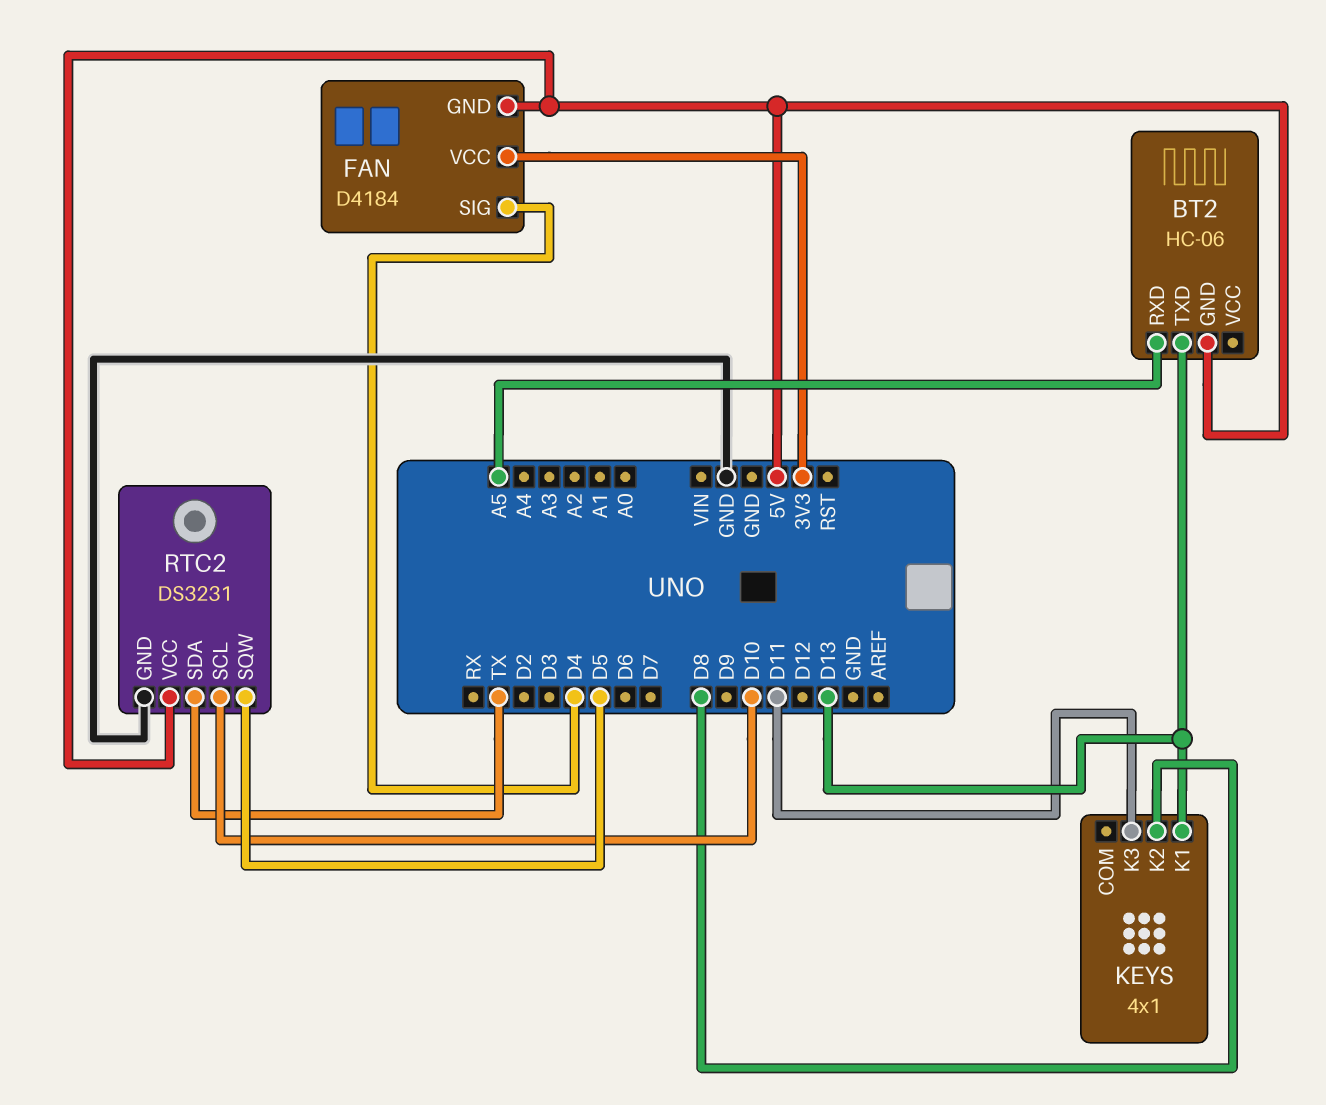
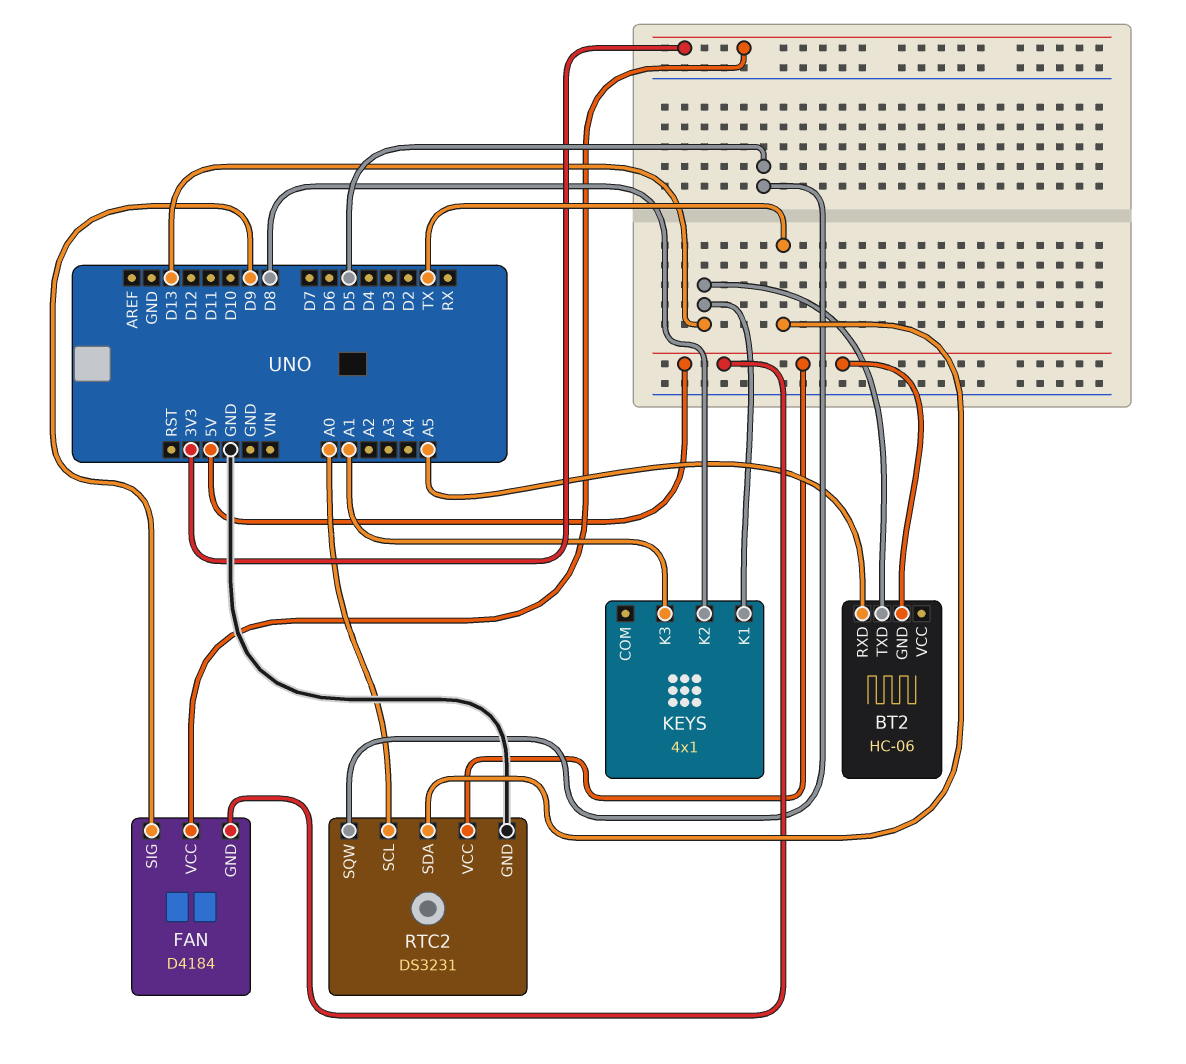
FAN pin SIG: D4 -> D9
KEYS pin K3: D11 -> A1
RTC2 pin SCL: D10 -> A0

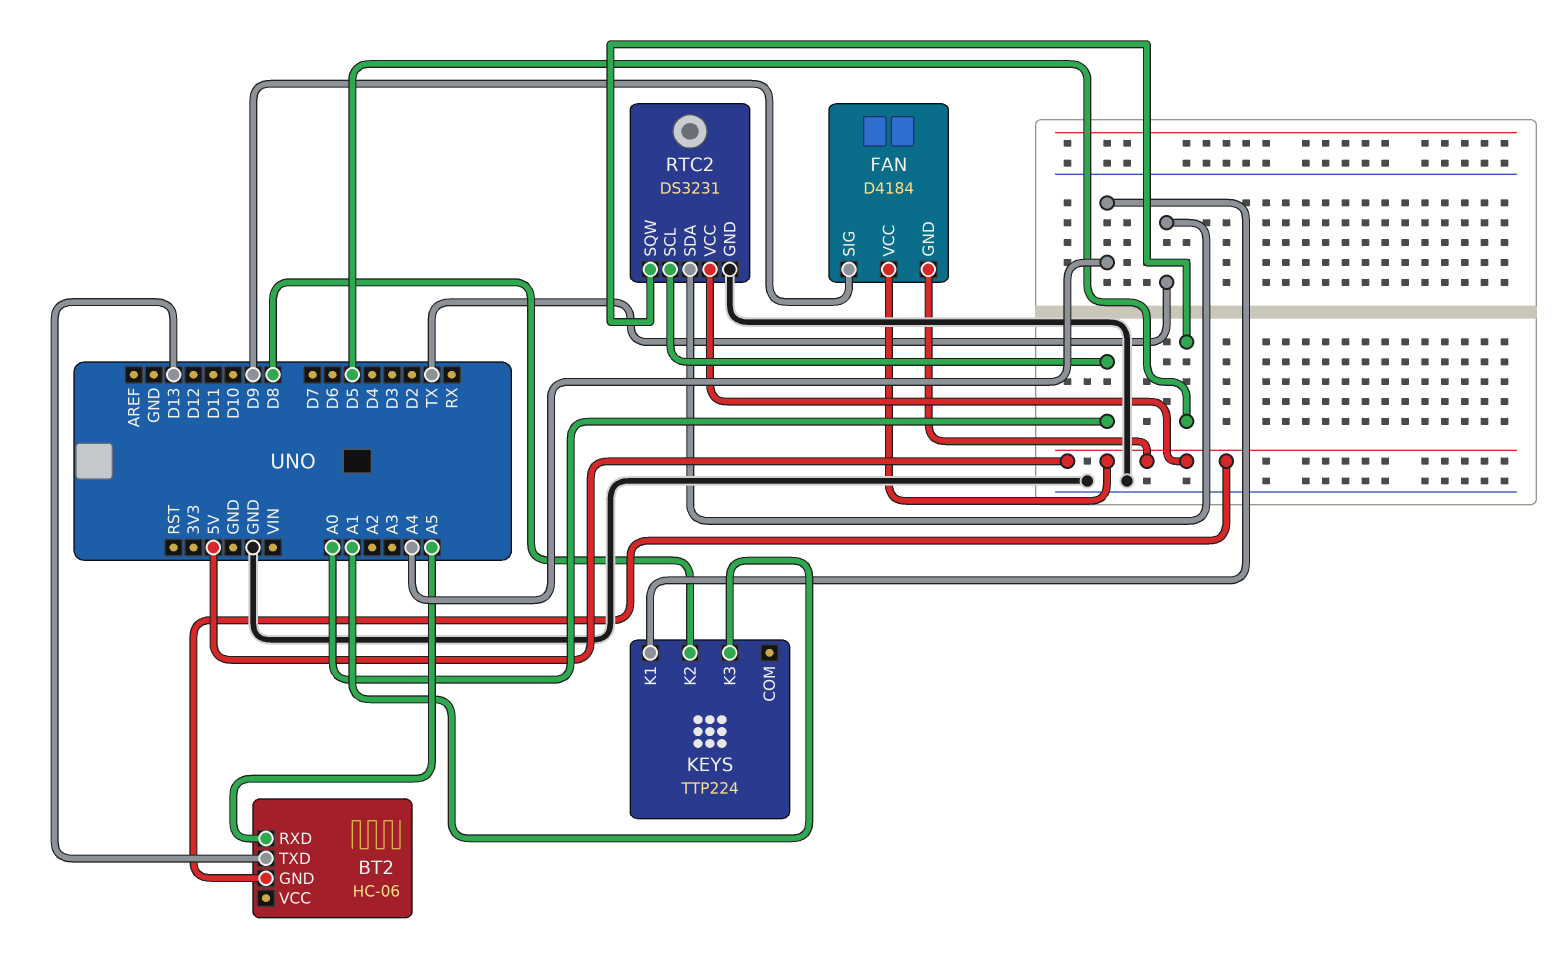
FAN pin VCC: 3V3 -> 5V
KEYS: 4x1 -> TTP224
KEYS pin K1: D13 -> A4

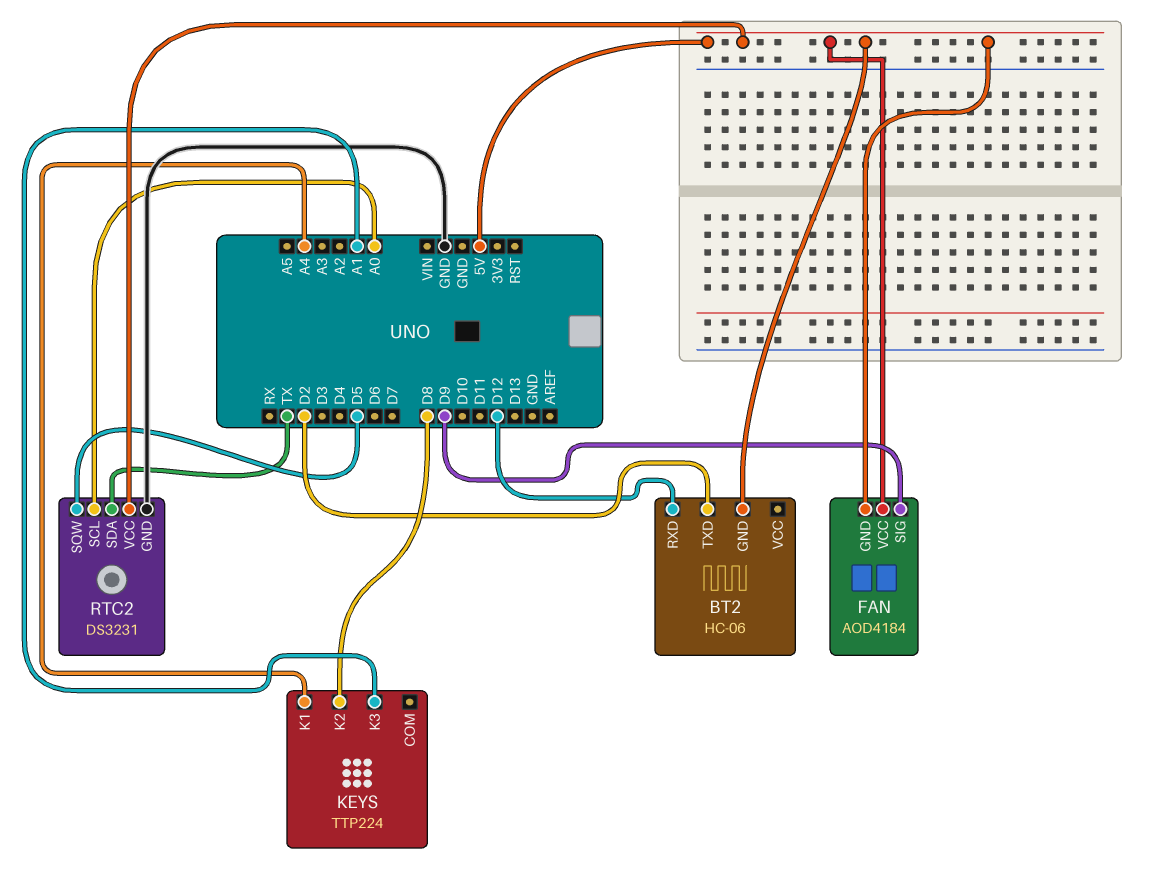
BT2 pin RXD: A5 -> D12
BT2 pin TXD: D13 -> D2
FAN: D4184 -> AOD4184

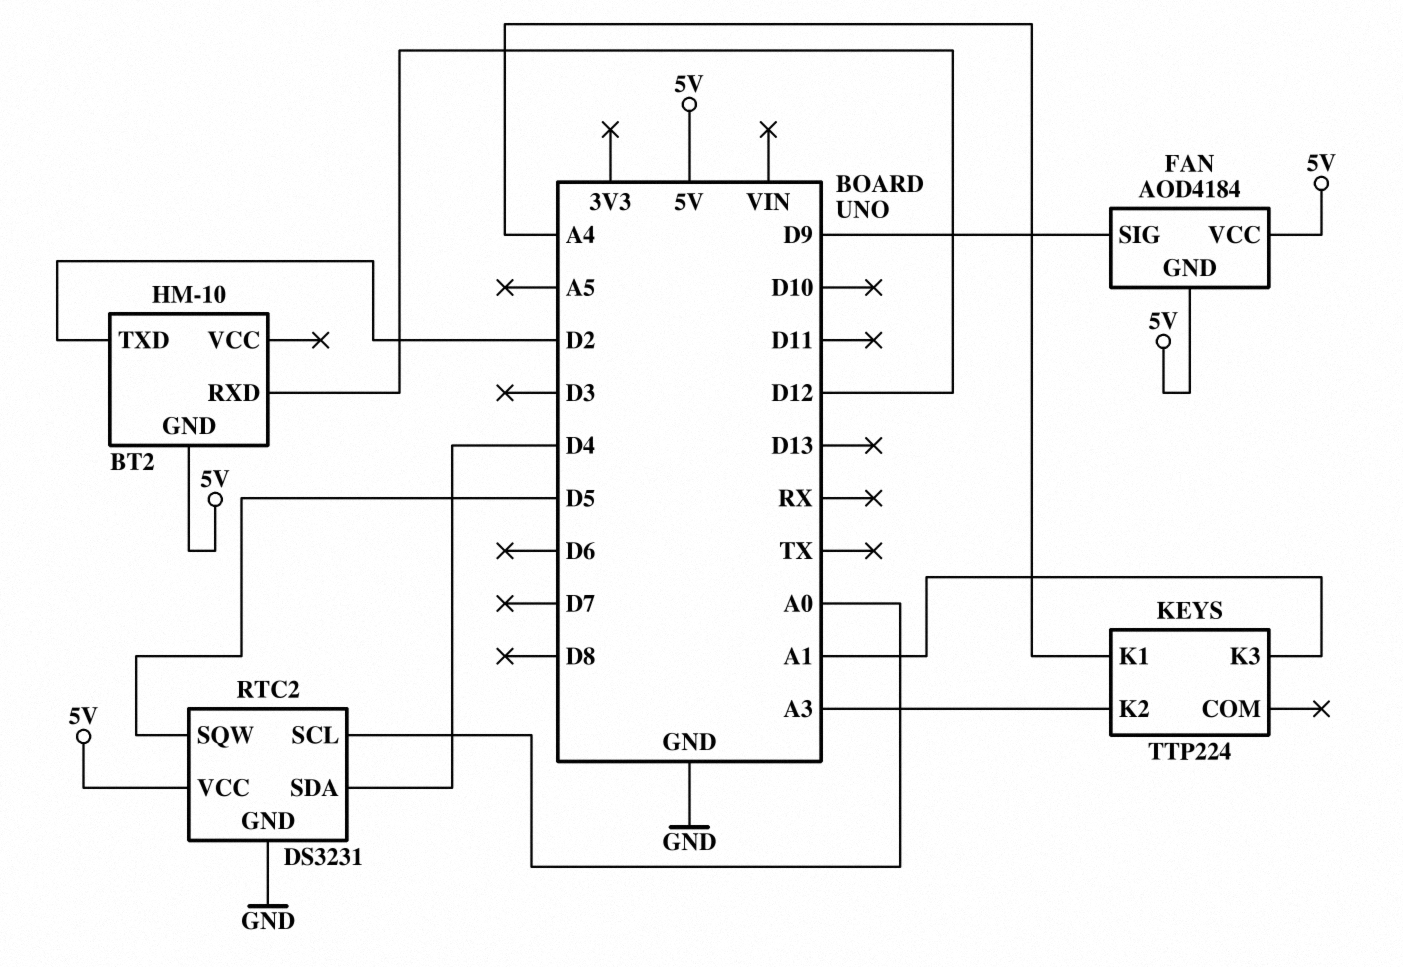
BT2: HC-06 -> HM-10
KEYS pin K2: D8 -> A3
RTC2 pin SDA: TX -> D4

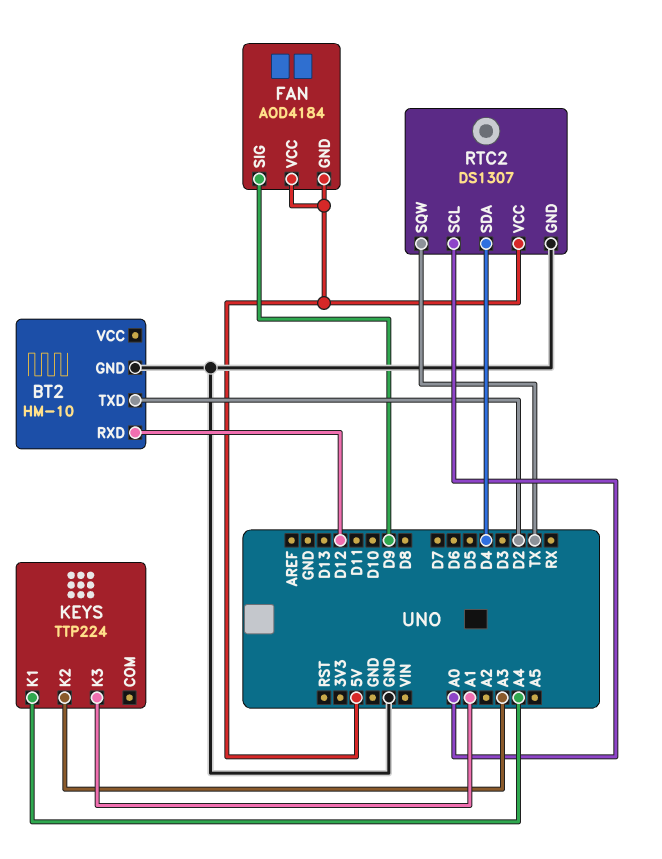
BT2 pin GND: 5V -> GND
RTC2: DS3231 -> DS1307
RTC2 pin SQW: D5 -> TX

